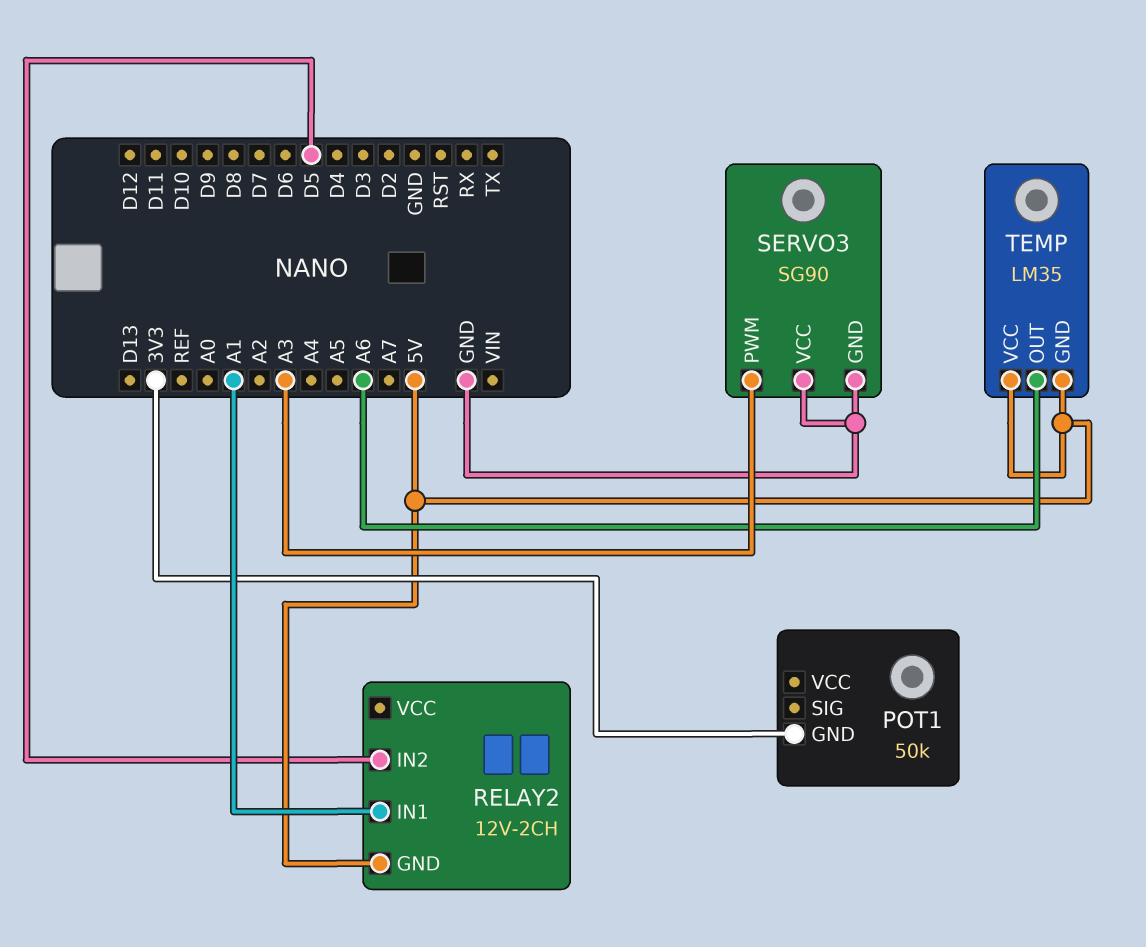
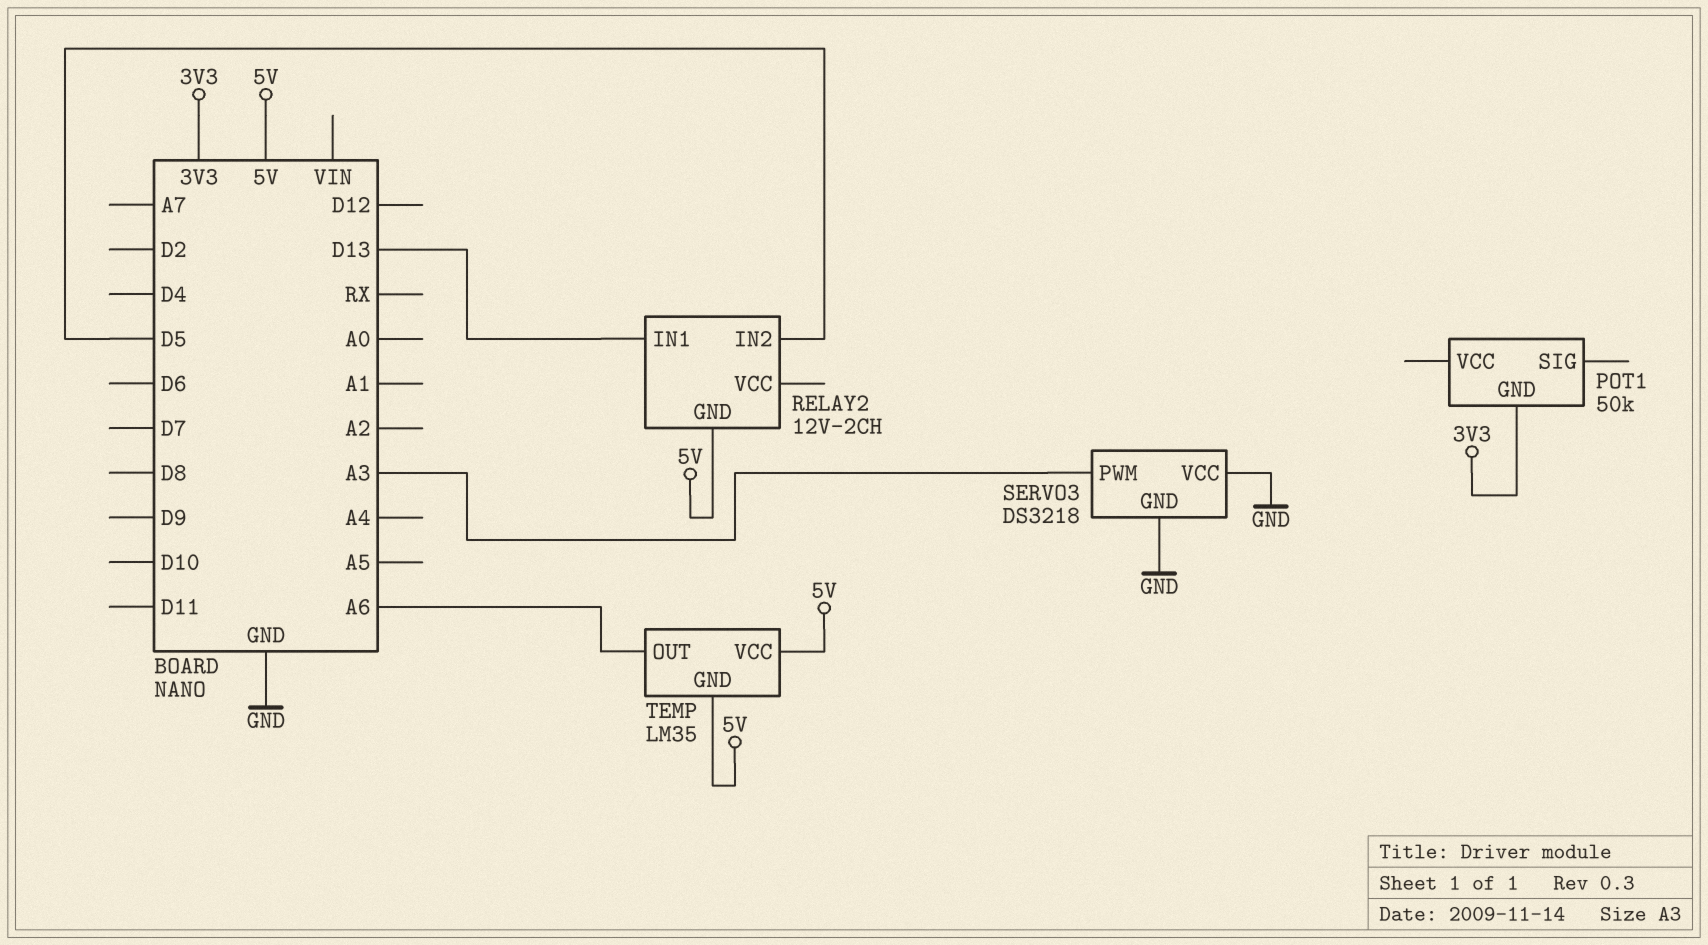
RELAY2 pin IN1: A1 -> D13
SERVO3: SG90 -> DS3218

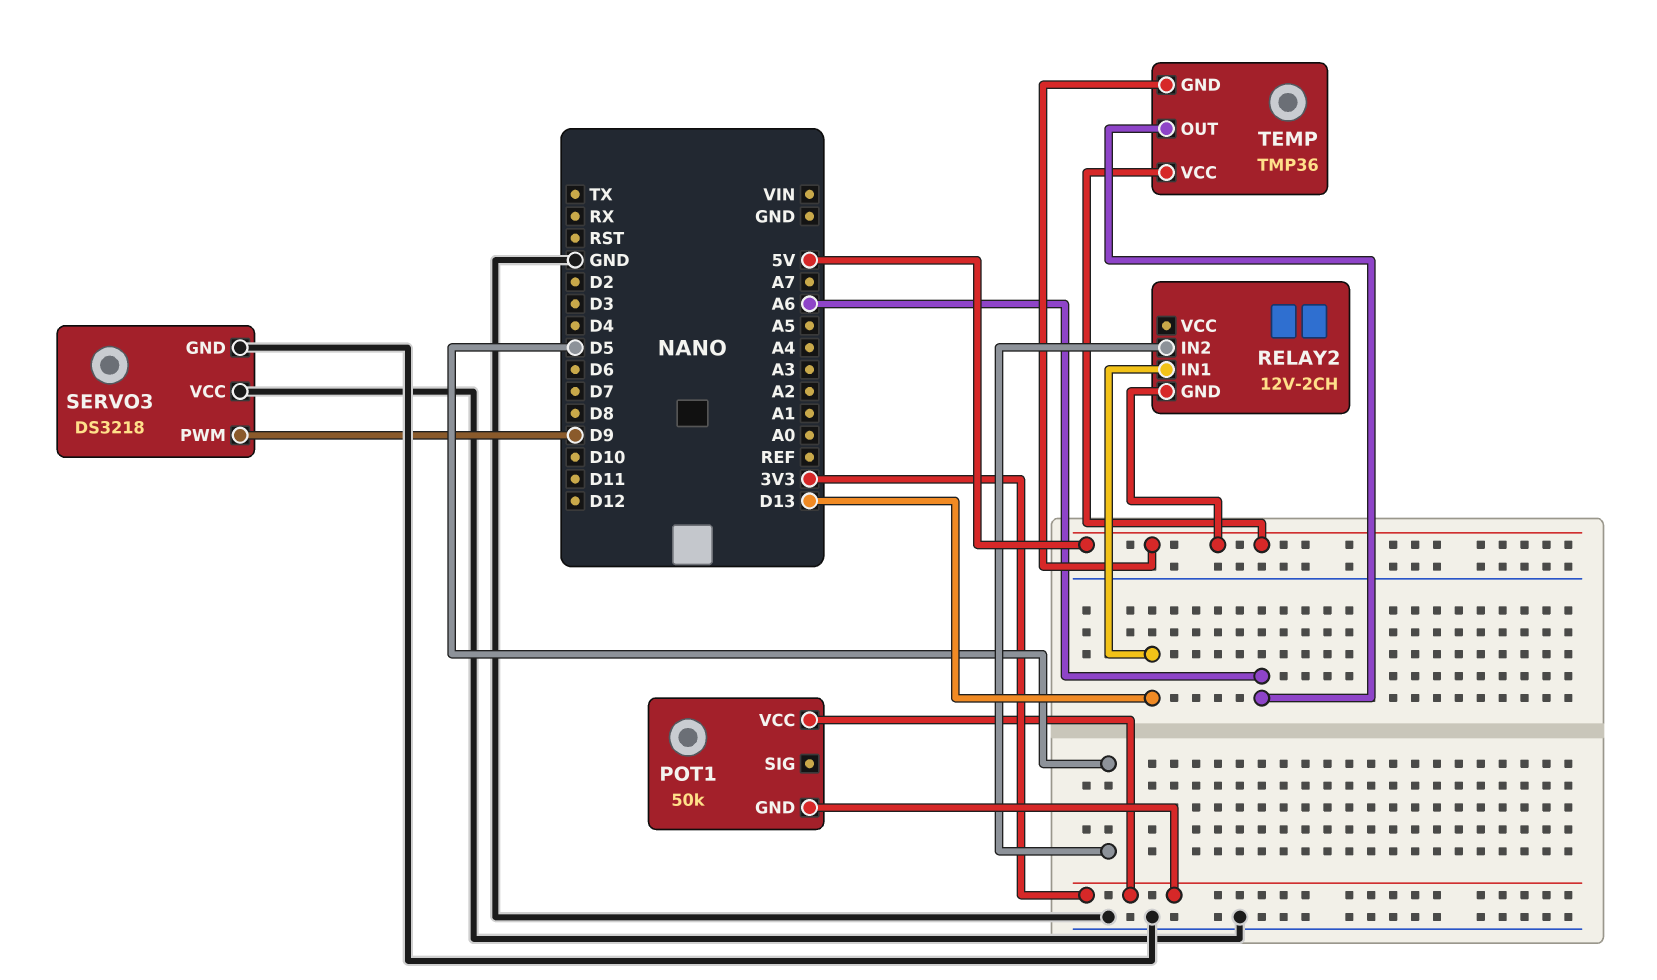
POT1 pin VCC: none -> 3V3
SERVO3 pin PWM: A3 -> D9
TEMP: LM35 -> TMP36

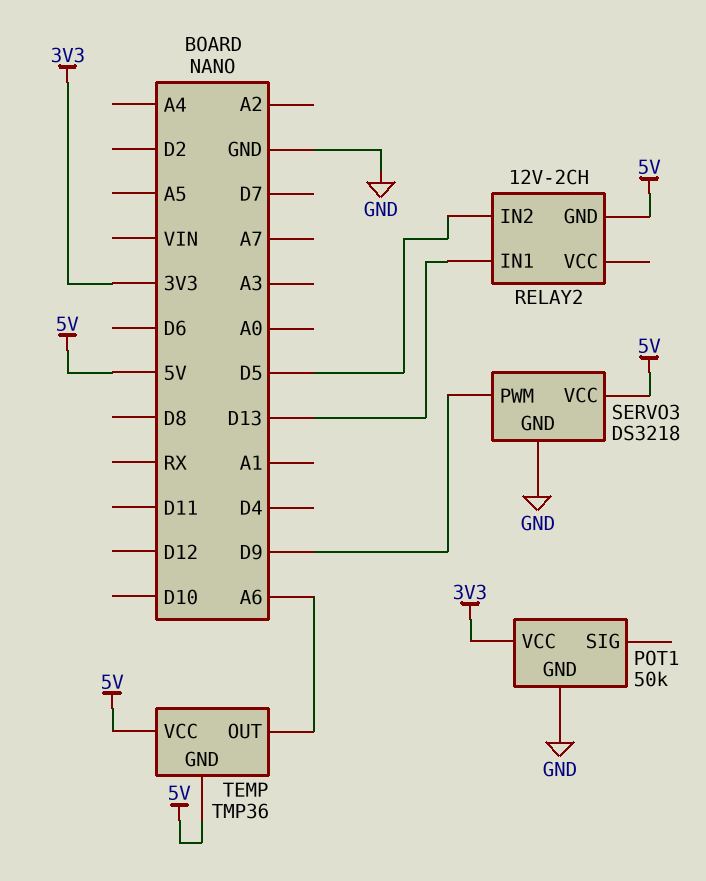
POT1 pin GND: 3V3 -> GND
SERVO3 pin VCC: GND -> 5V

